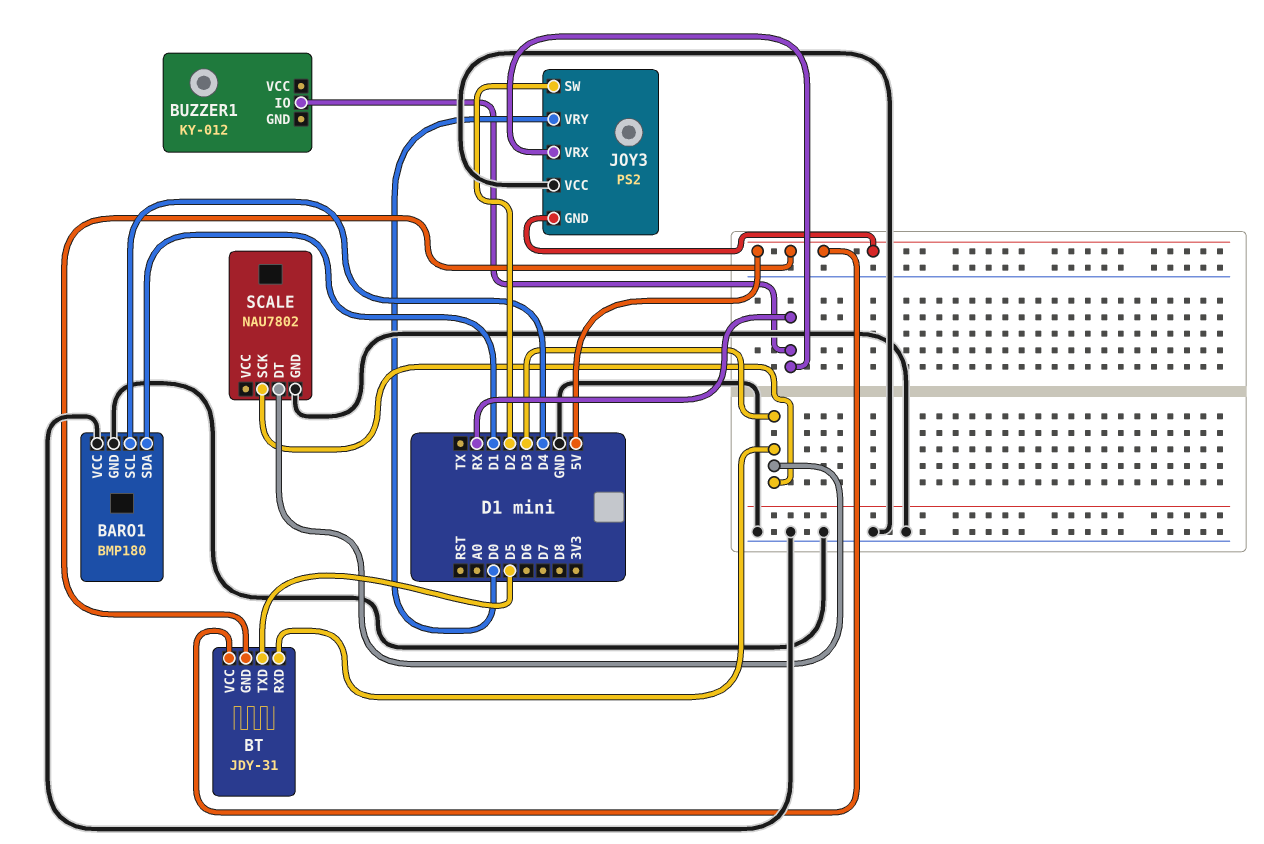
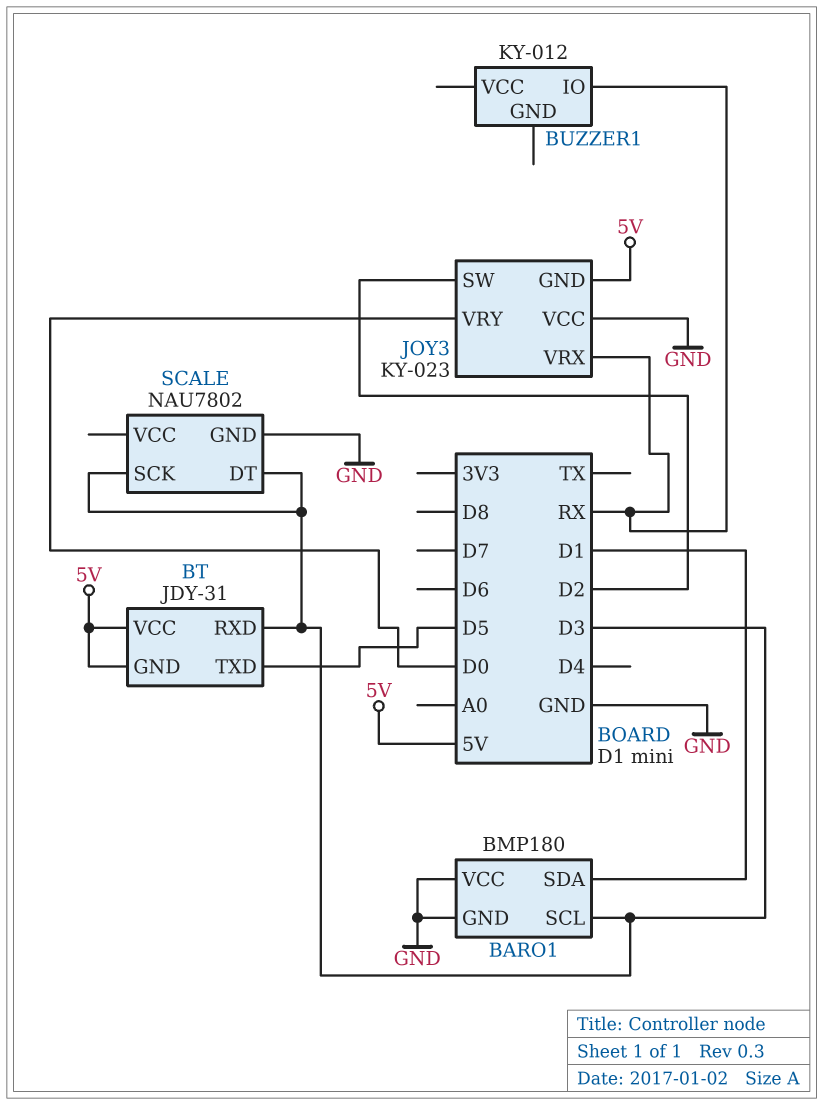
BARO1 pin SCL: D4 -> D3
JOY3: PS2 -> KY-023

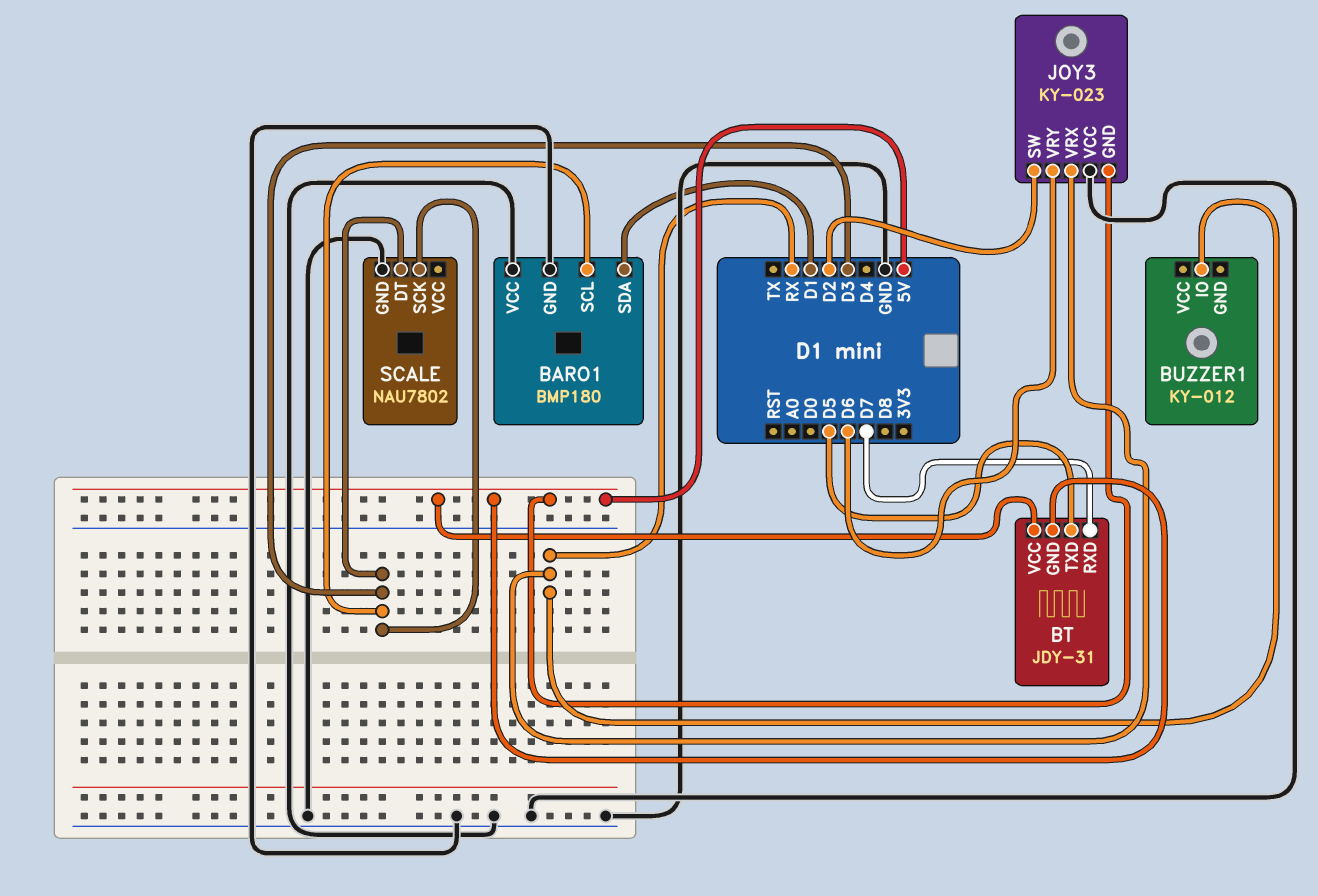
BT pin RXD: D3 -> D7
JOY3 pin VRY: D0 -> D6

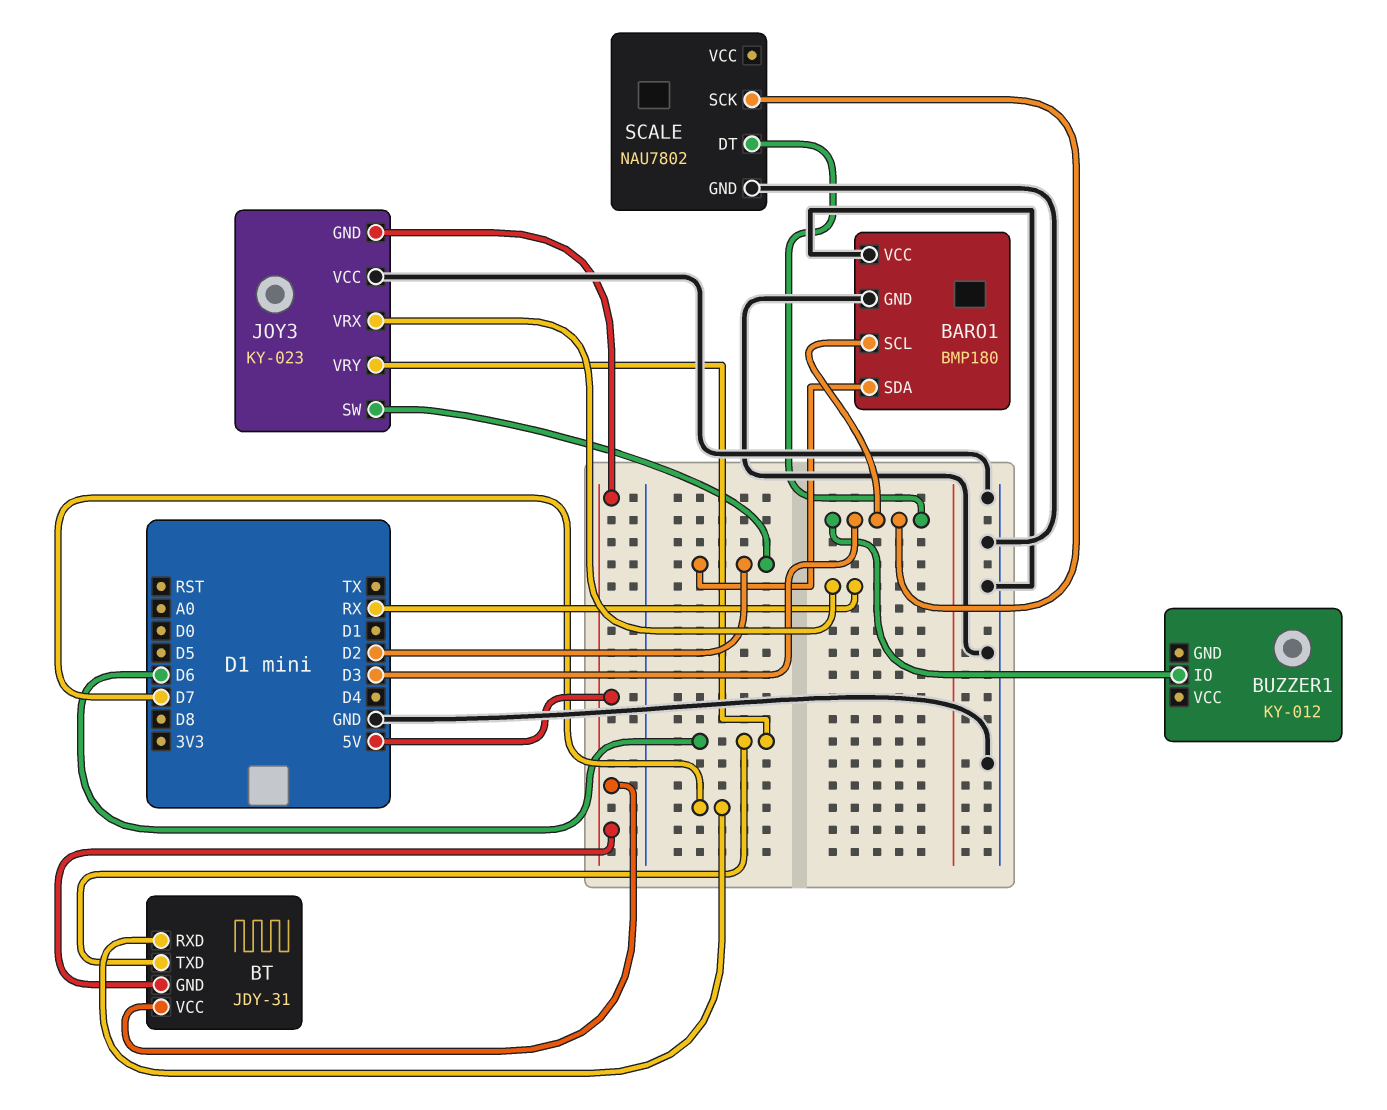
BARO1 pin SDA: D1 -> D2
BT pin TXD: D5 -> D6
BUZZER1 pin IO: RX -> D3

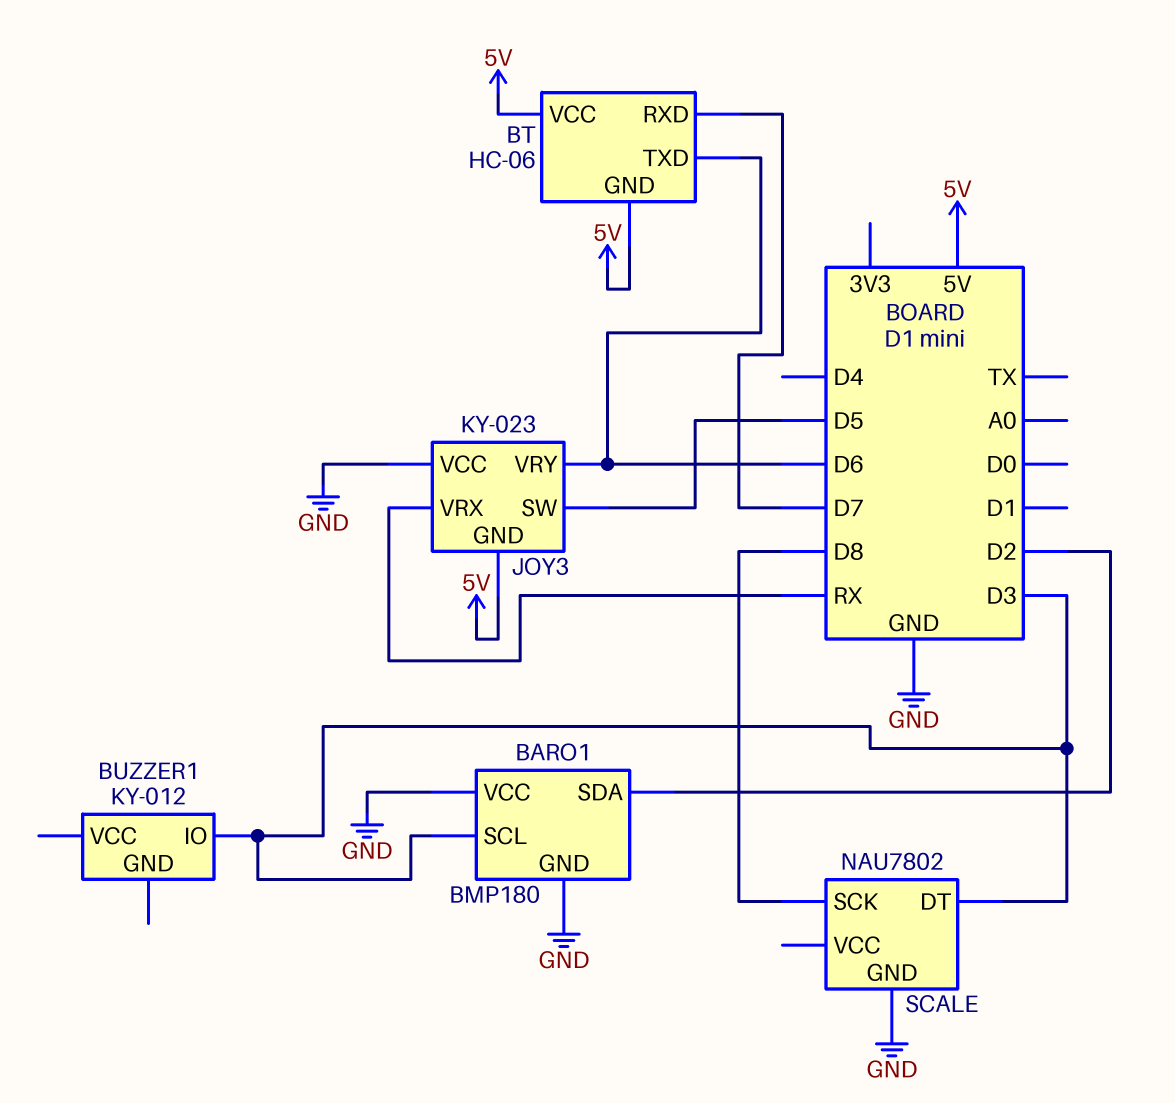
BT: JDY-31 -> HC-06
JOY3 pin SW: D2 -> D5
SCALE pin SCK: D3 -> D8

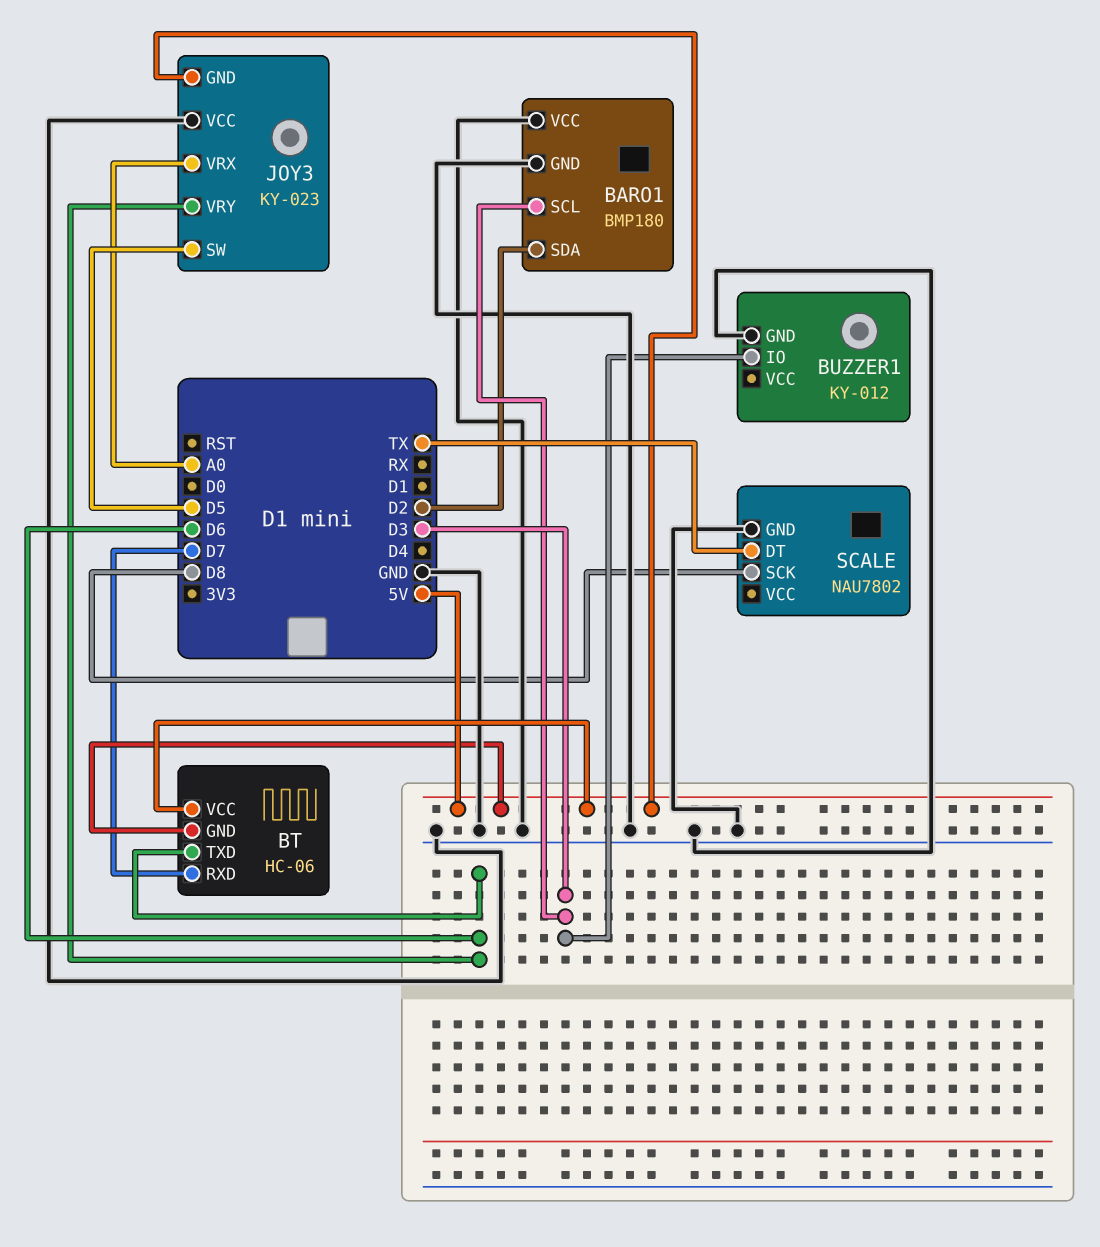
BUZZER1 pin GND: none -> GND
JOY3 pin VRX: RX -> A0
SCALE pin DT: D3 -> TX

